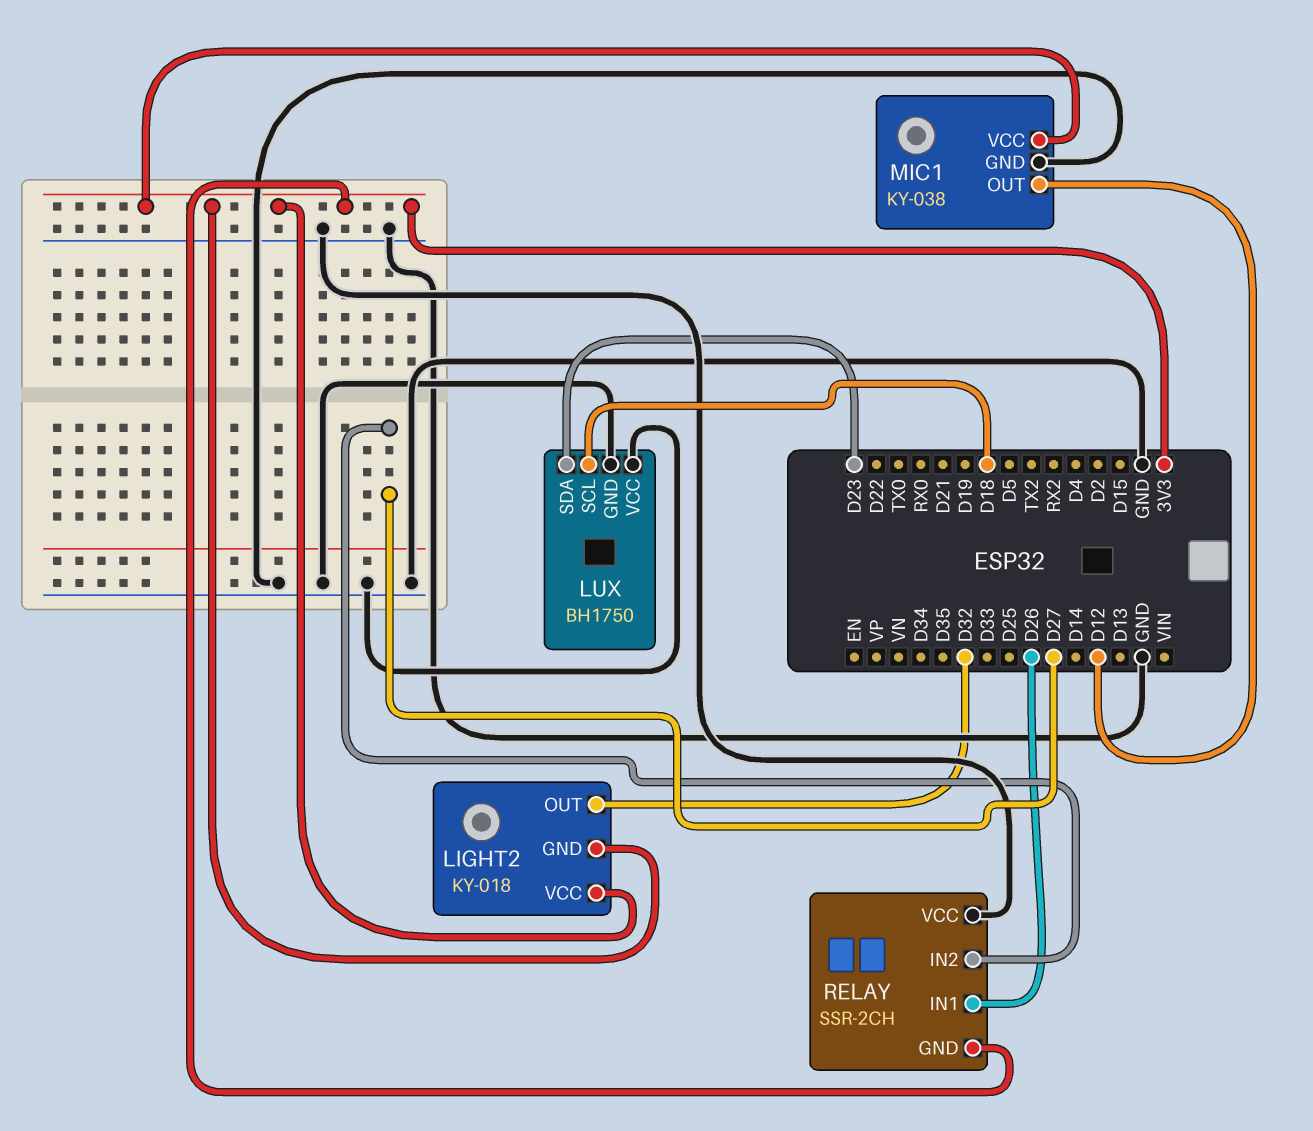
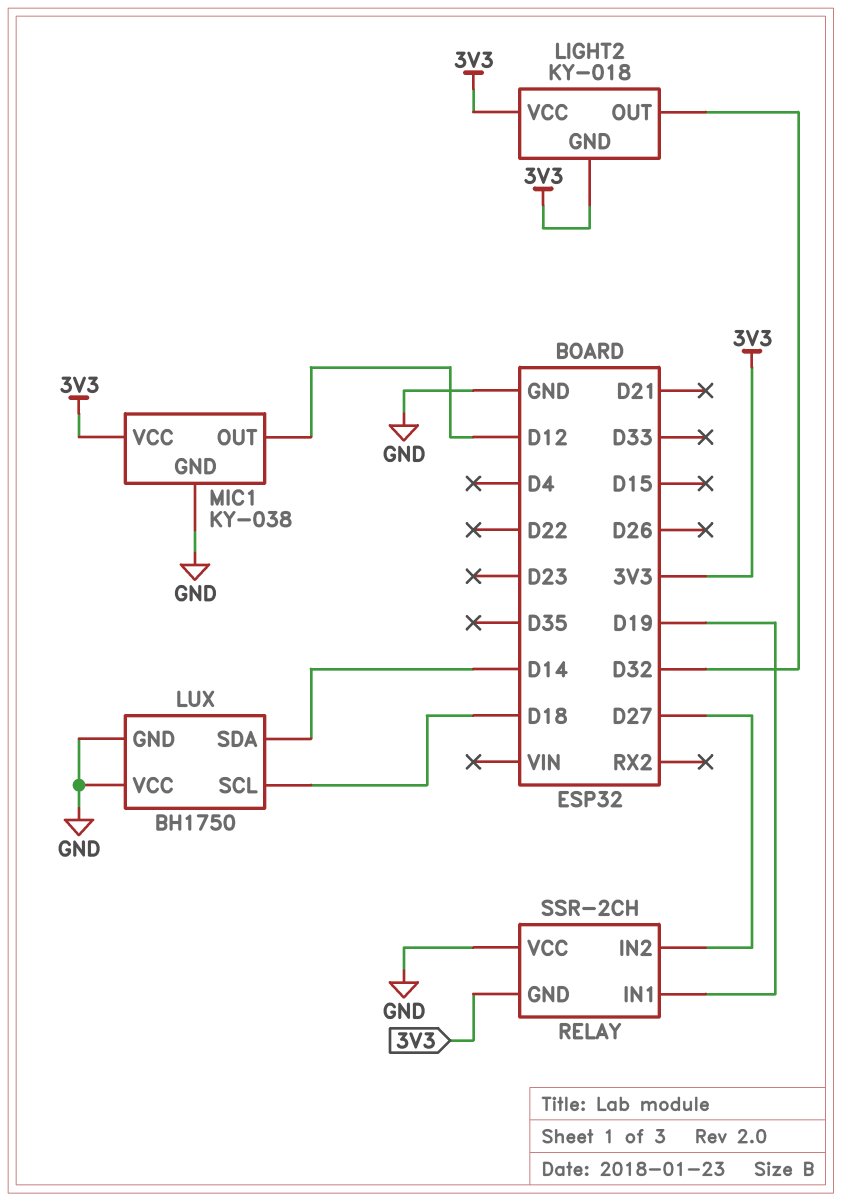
LUX pin SDA: D23 -> D14
RELAY pin IN1: D26 -> D19

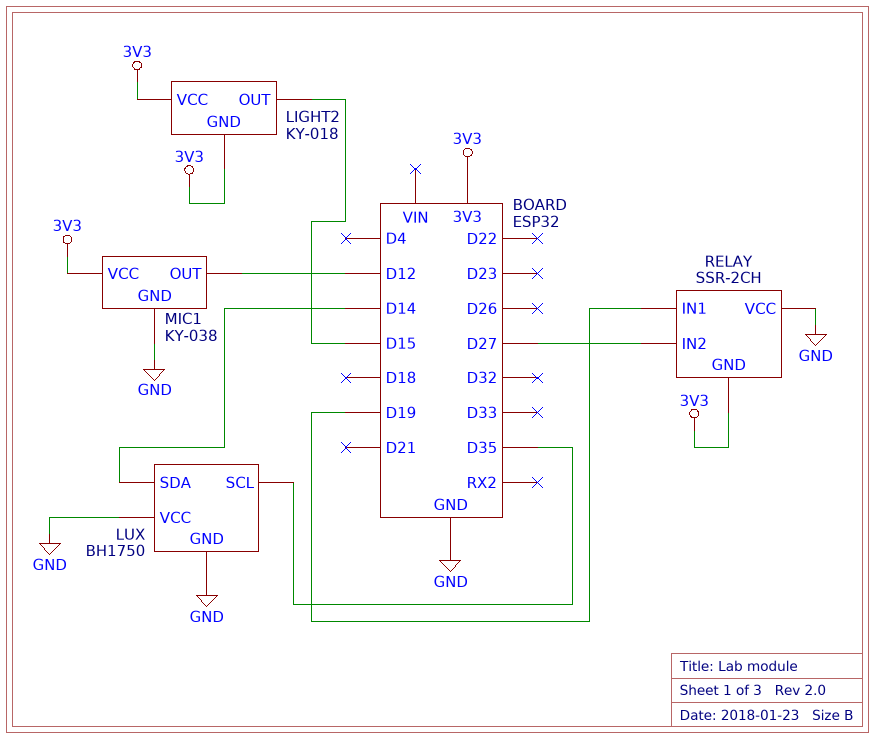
LIGHT2 pin OUT: D32 -> D15
LUX pin SCL: D18 -> D35

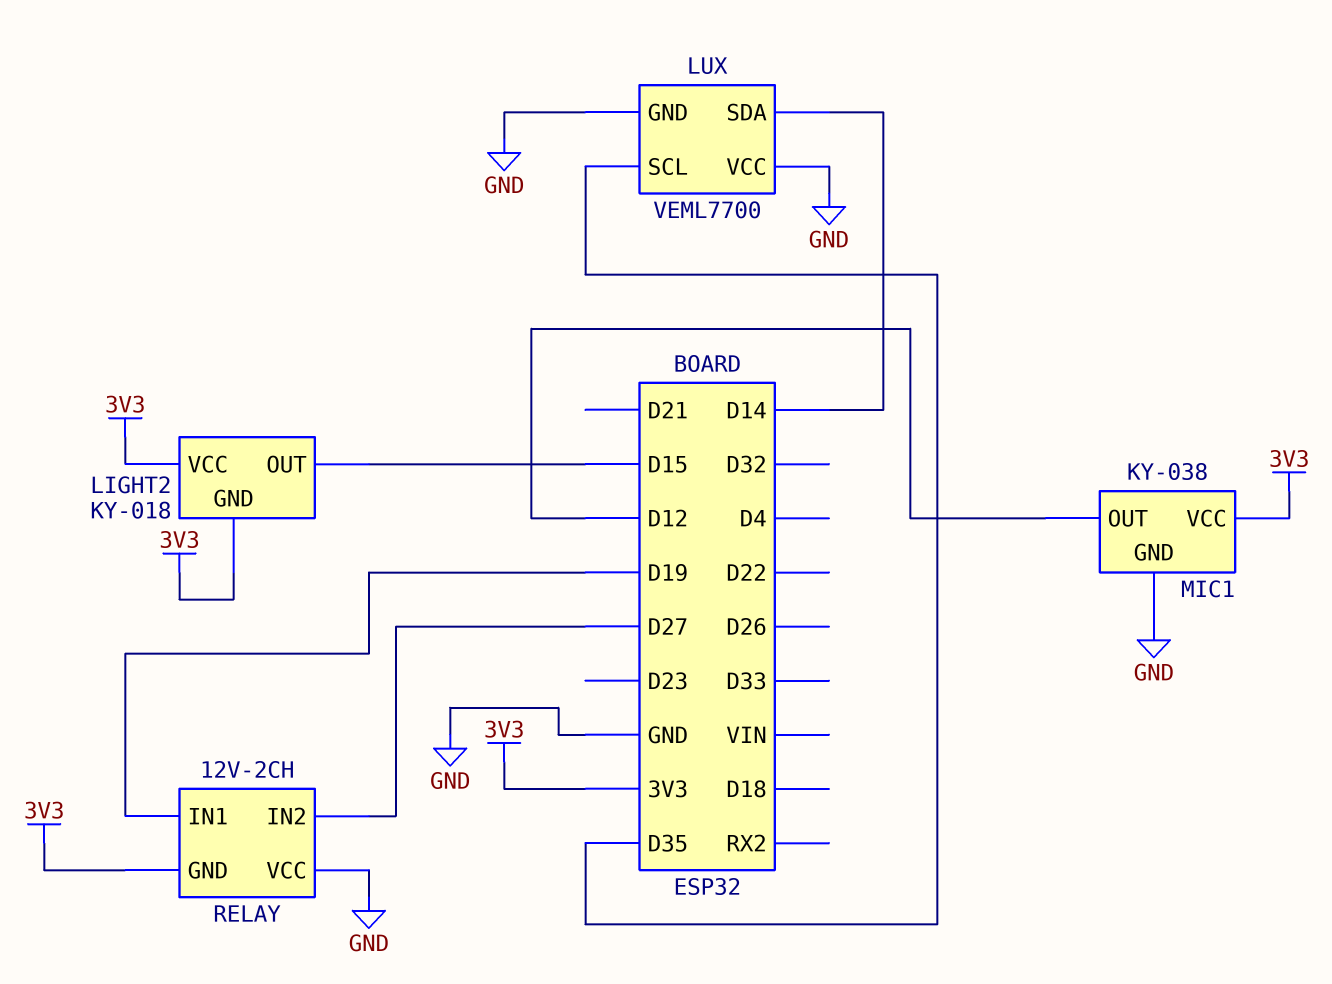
LUX: BH1750 -> VEML7700
RELAY: SSR-2CH -> 12V-2CH

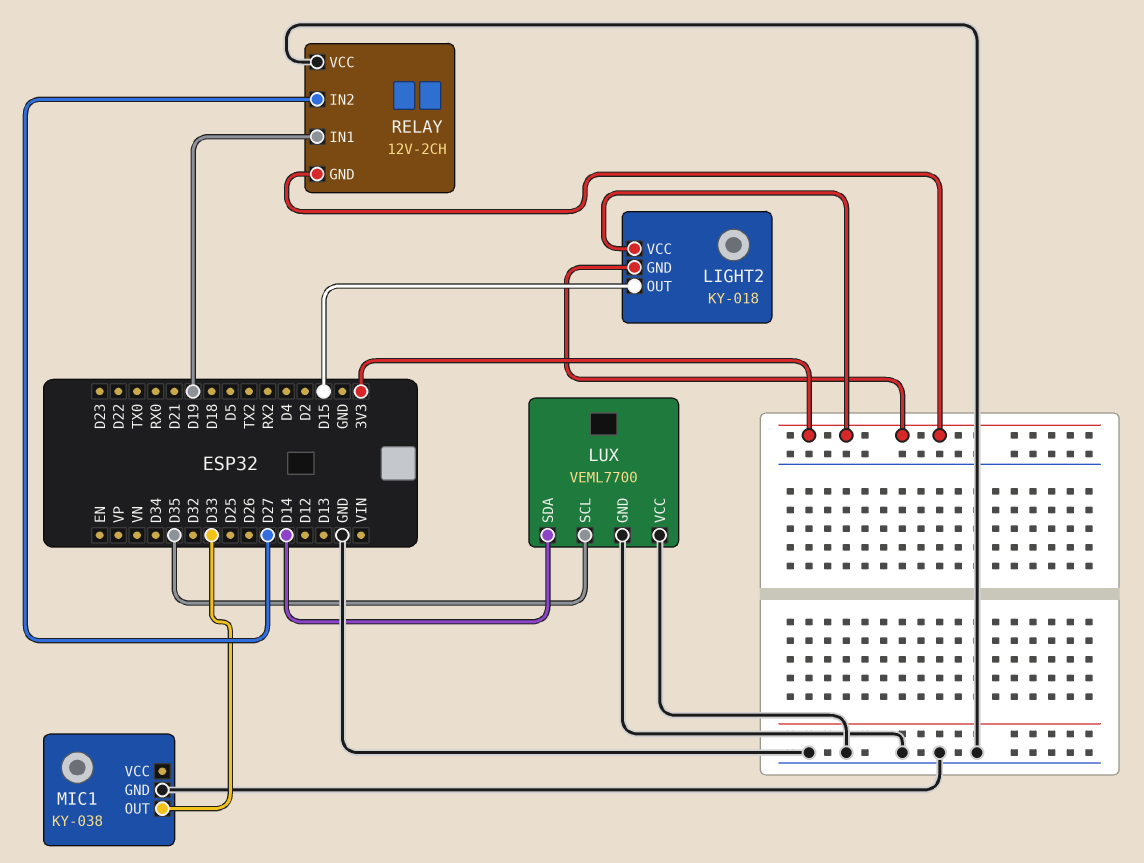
MIC1 pin OUT: D12 -> D33
MIC1 pin VCC: 3V3 -> none

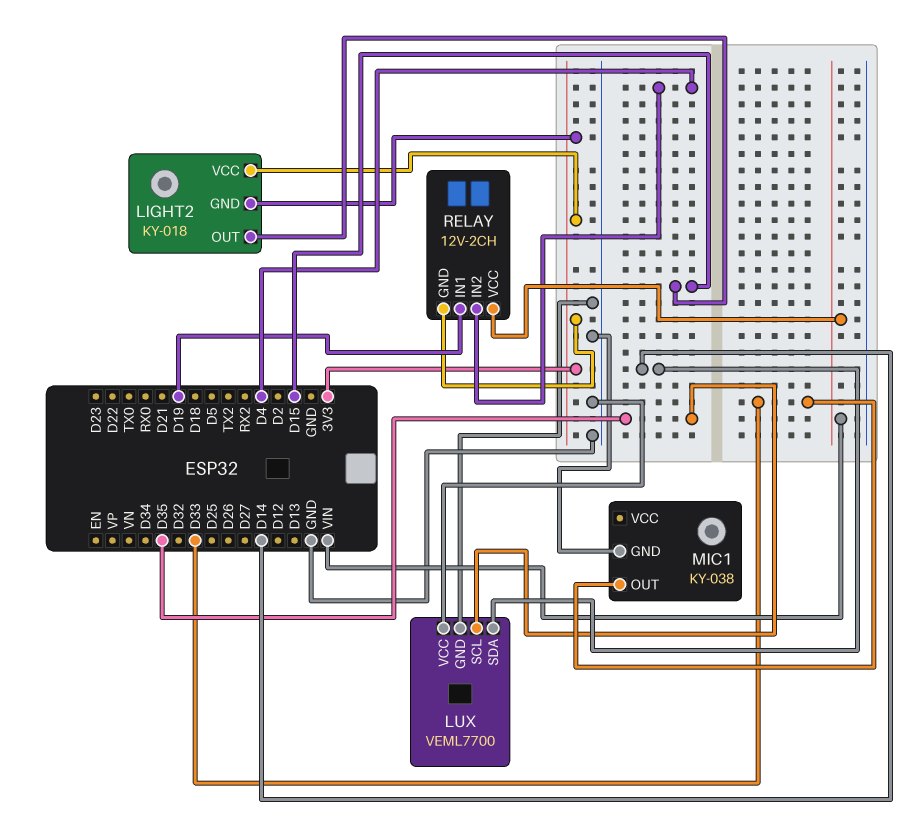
RELAY pin IN2: D27 -> D4
RELAY pin VCC: GND -> VIN

